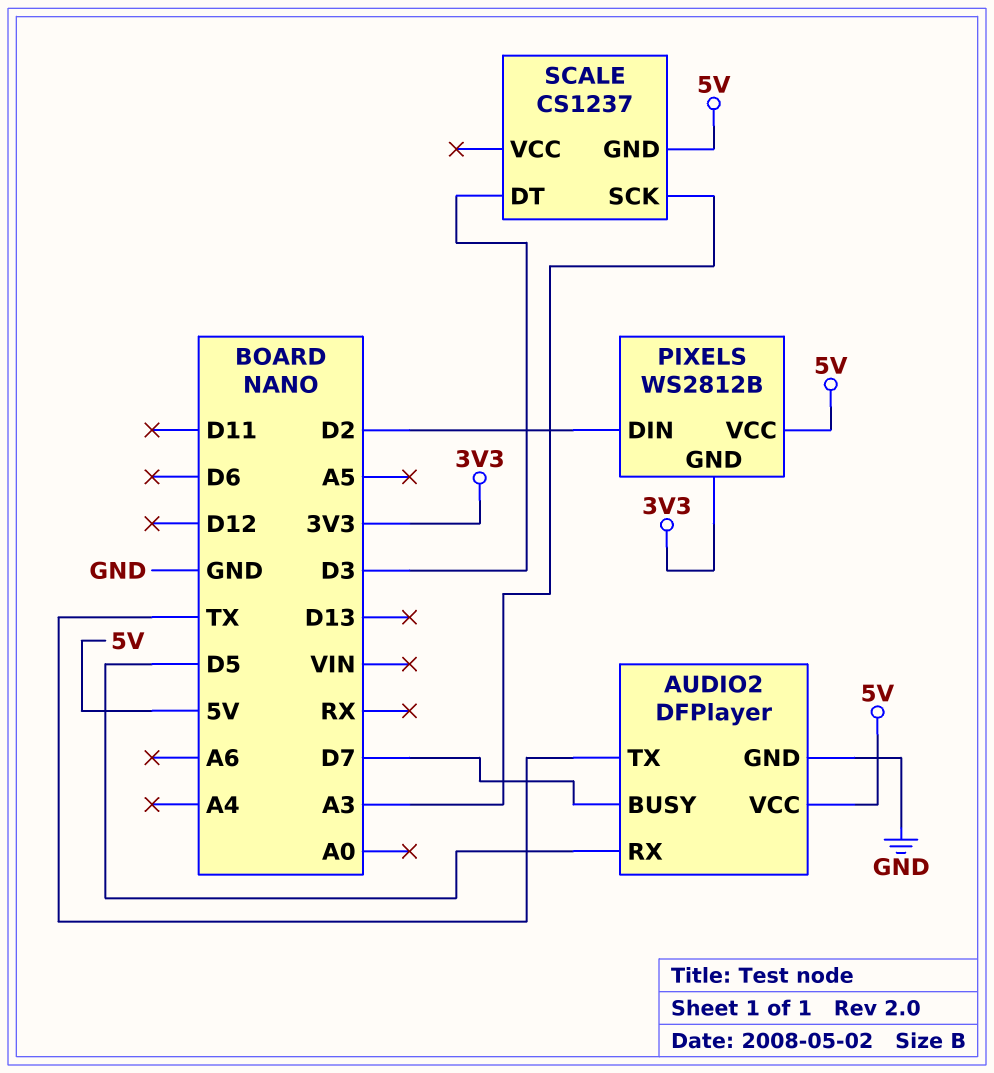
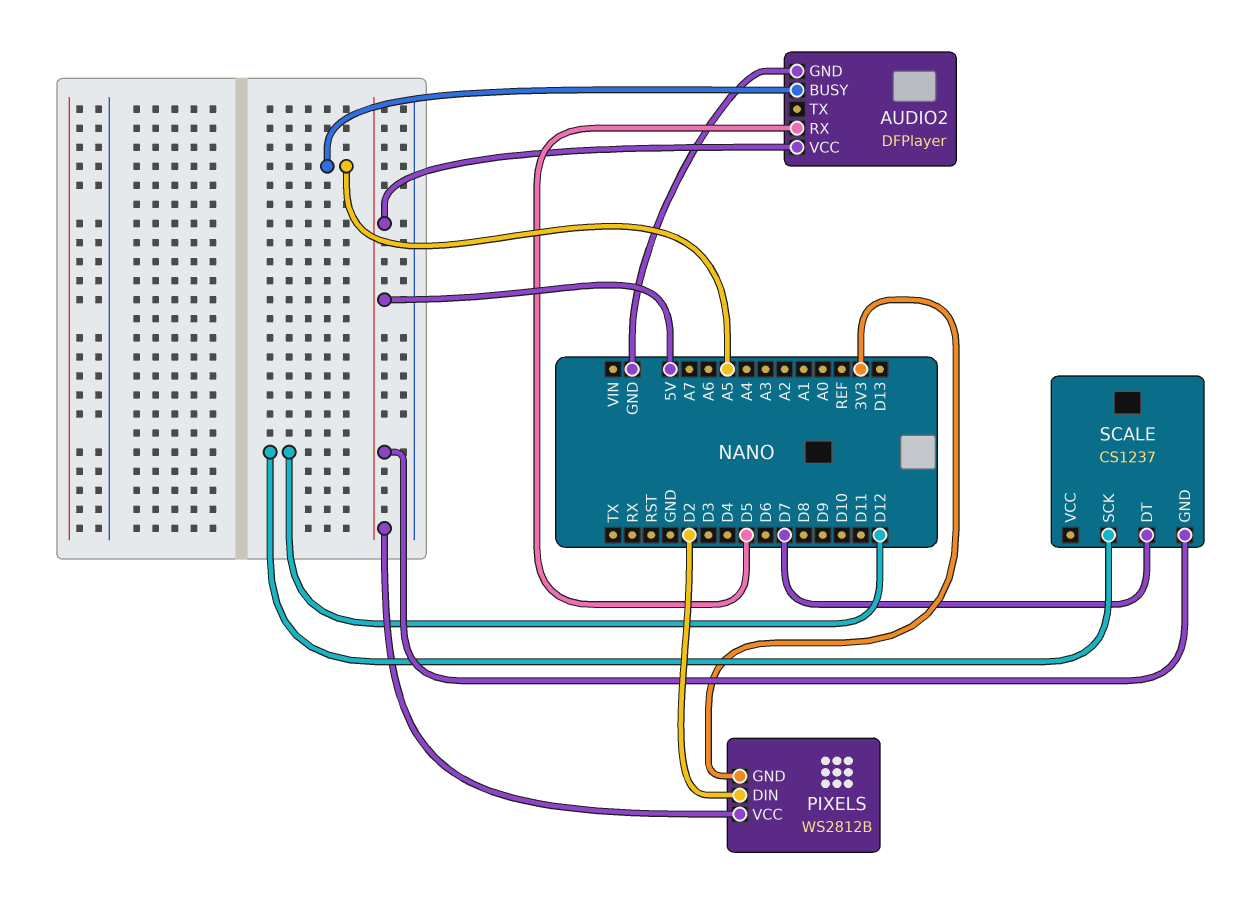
AUDIO2 pin BUSY: D7 -> A5
AUDIO2 pin TX: TX -> none
SCALE pin DT: D3 -> D7
SCALE pin SCK: A3 -> D12

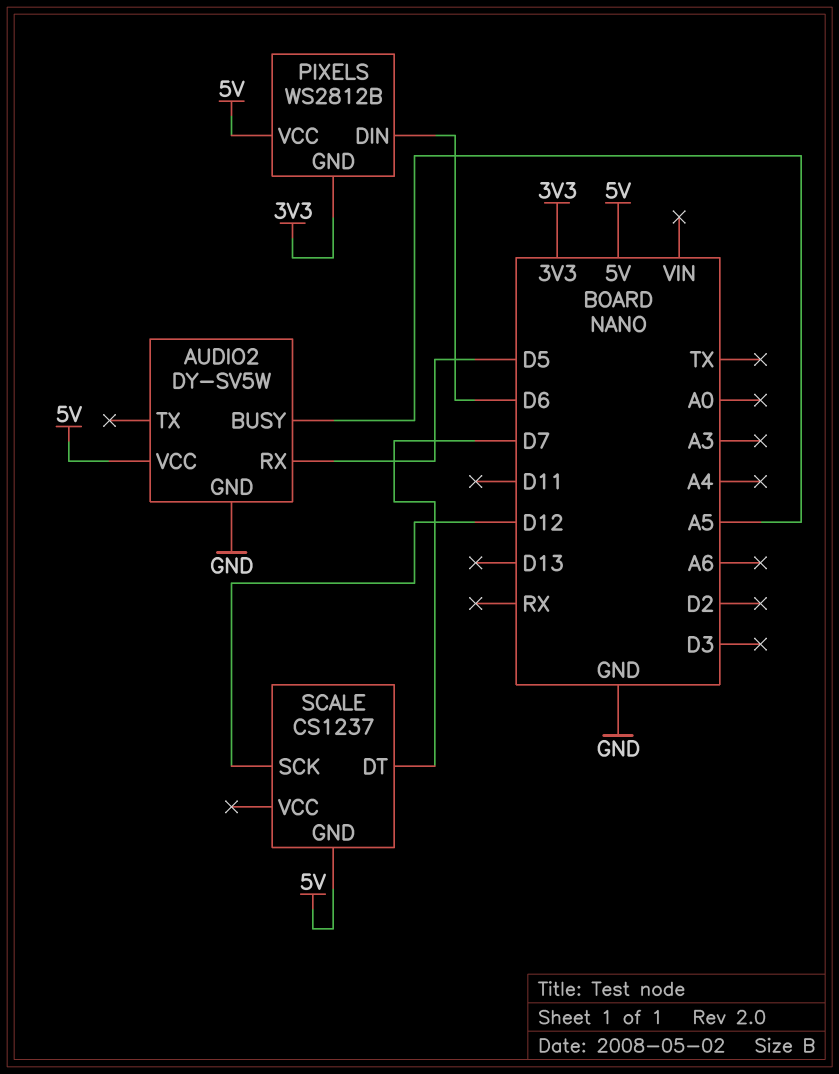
AUDIO2: DFPlayer -> DY-SV5W
PIXELS pin DIN: D2 -> D6

